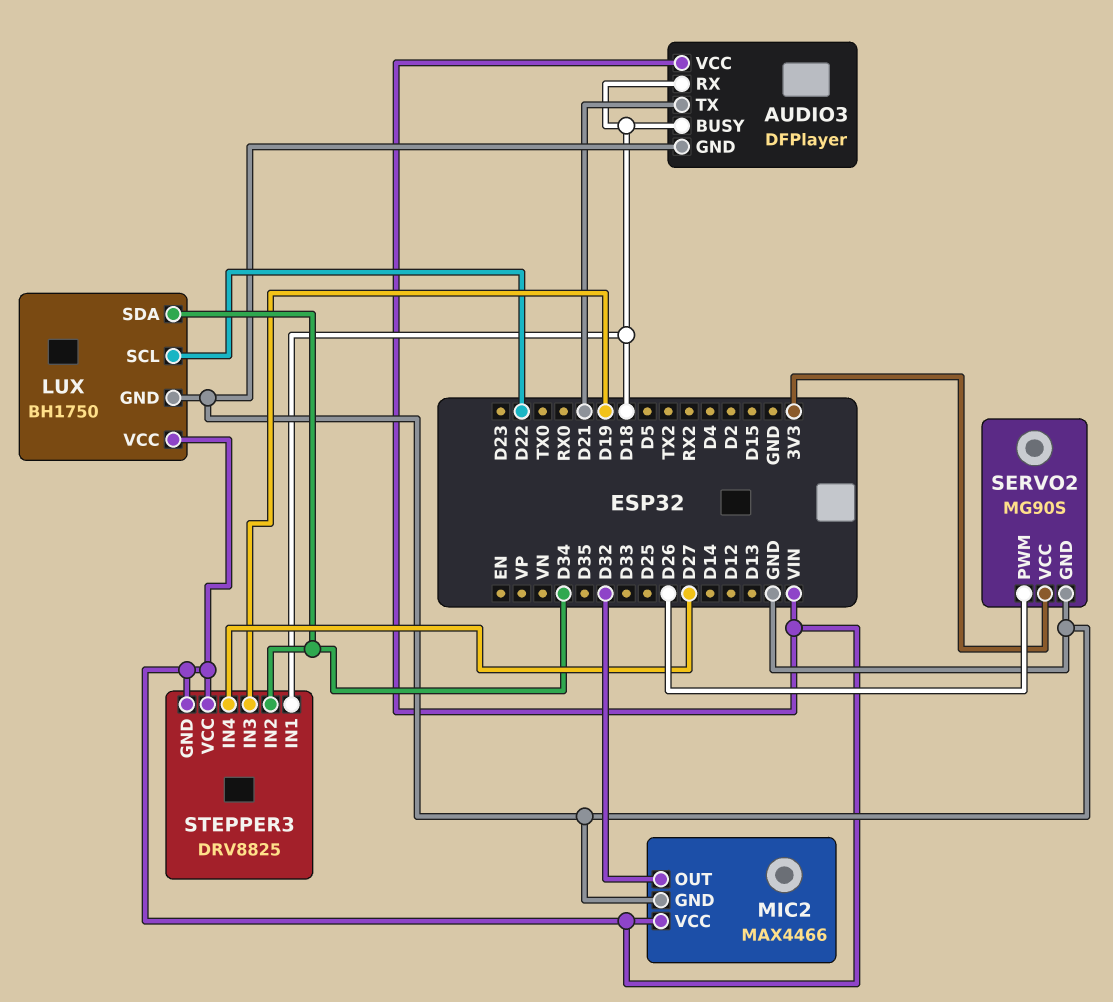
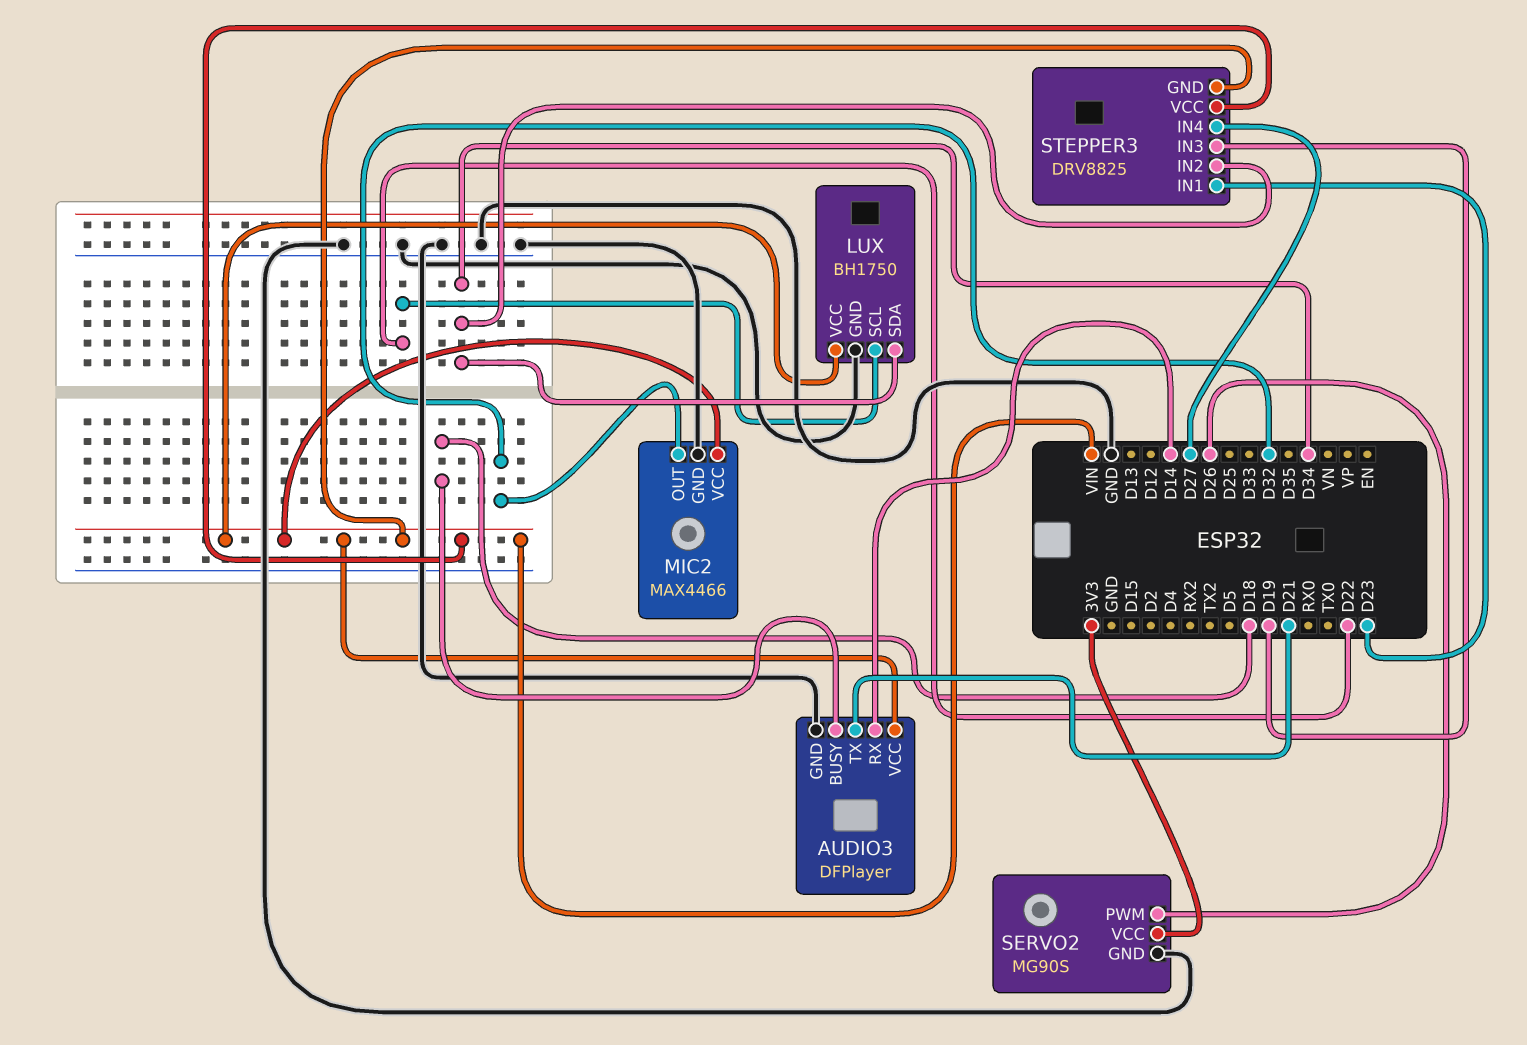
AUDIO3 pin RX: D18 -> D14
STEPPER3 pin IN1: D18 -> D23

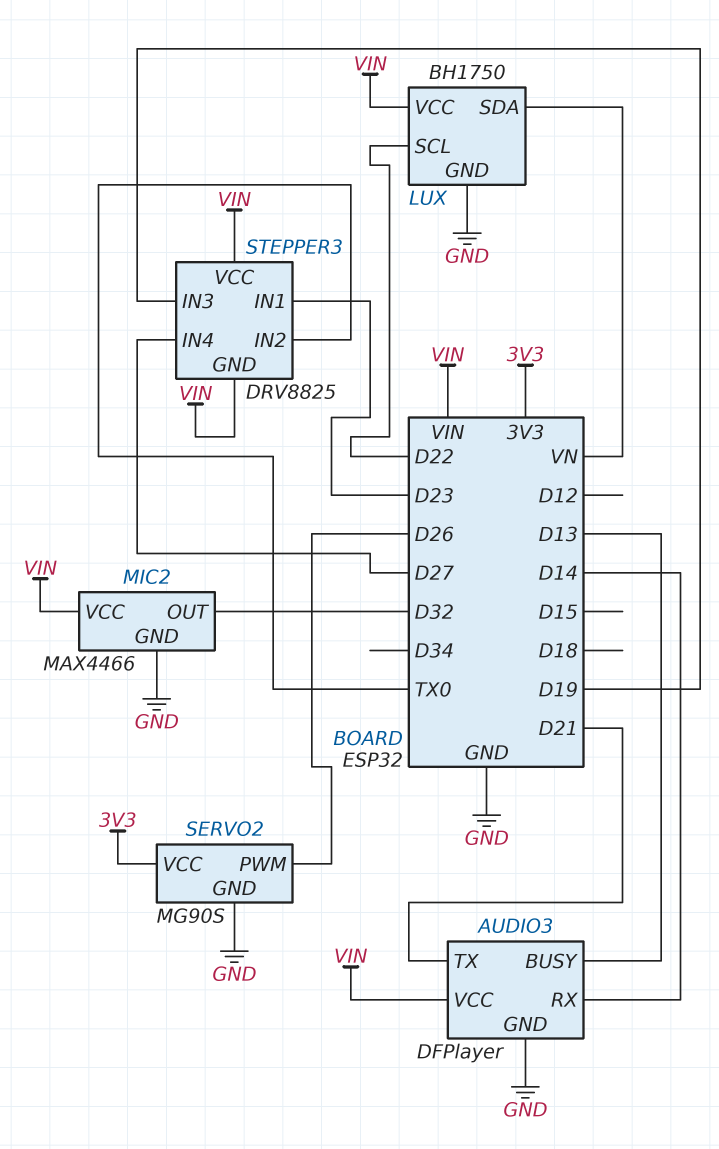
AUDIO3 pin BUSY: D18 -> D13
LUX pin SDA: D34 -> VN
STEPPER3 pin IN2: D34 -> TX0

